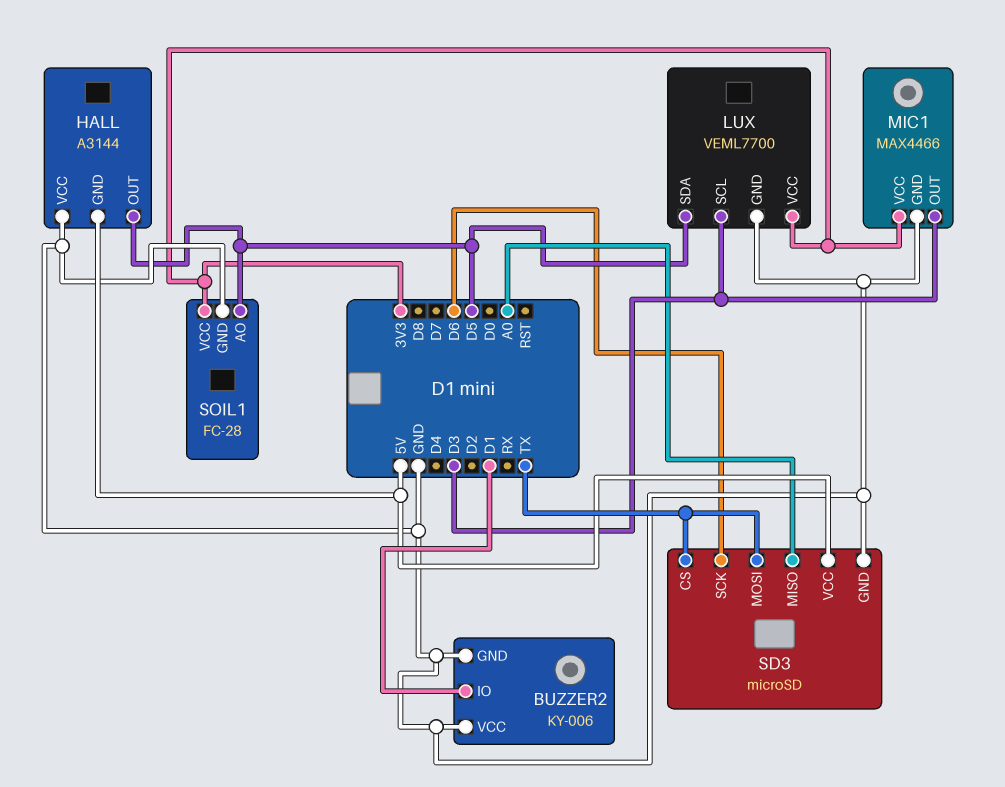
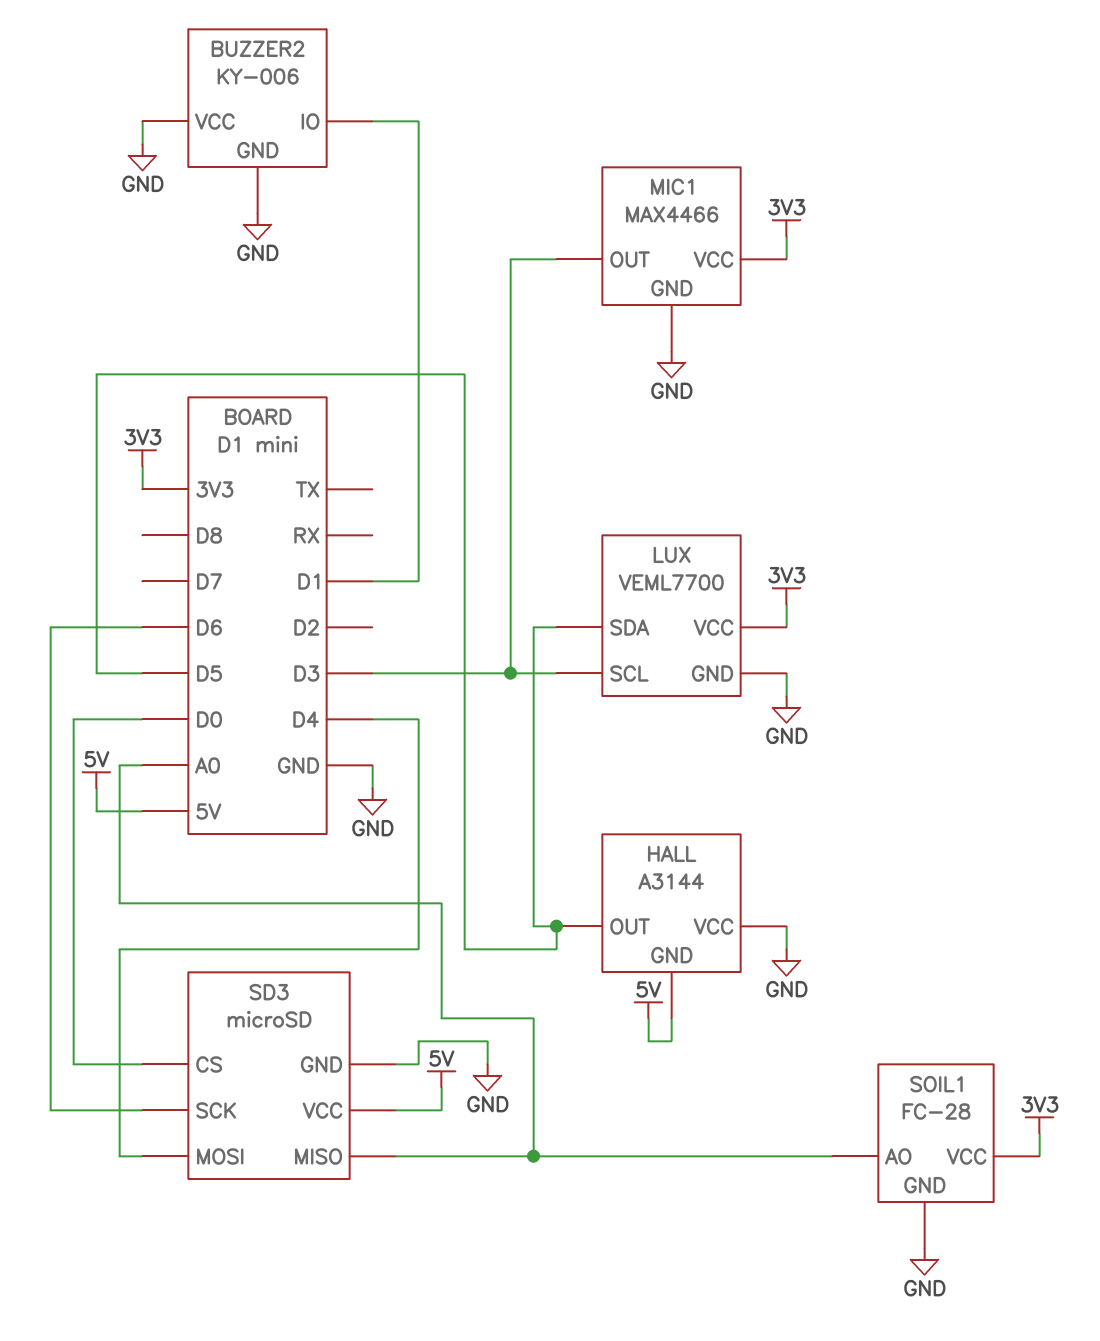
SD3 pin CS: TX -> D0
SD3 pin MOSI: TX -> D4
SOIL1 pin AO: D5 -> A0

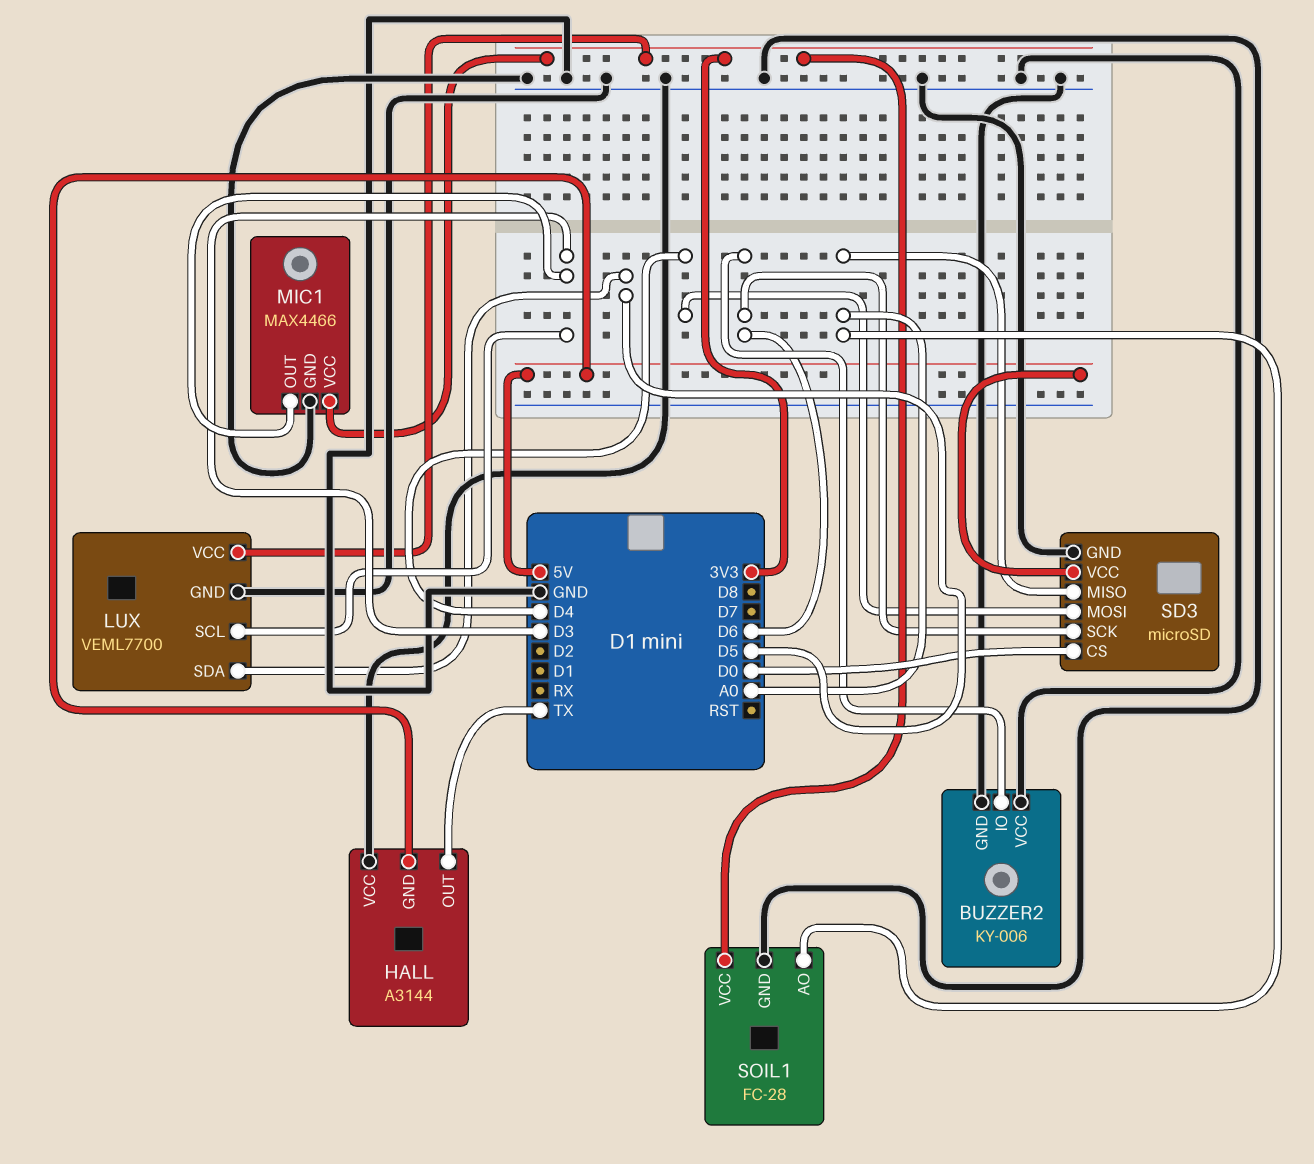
BUZZER2 pin IO: D1 -> D6
HALL pin OUT: D5 -> TX

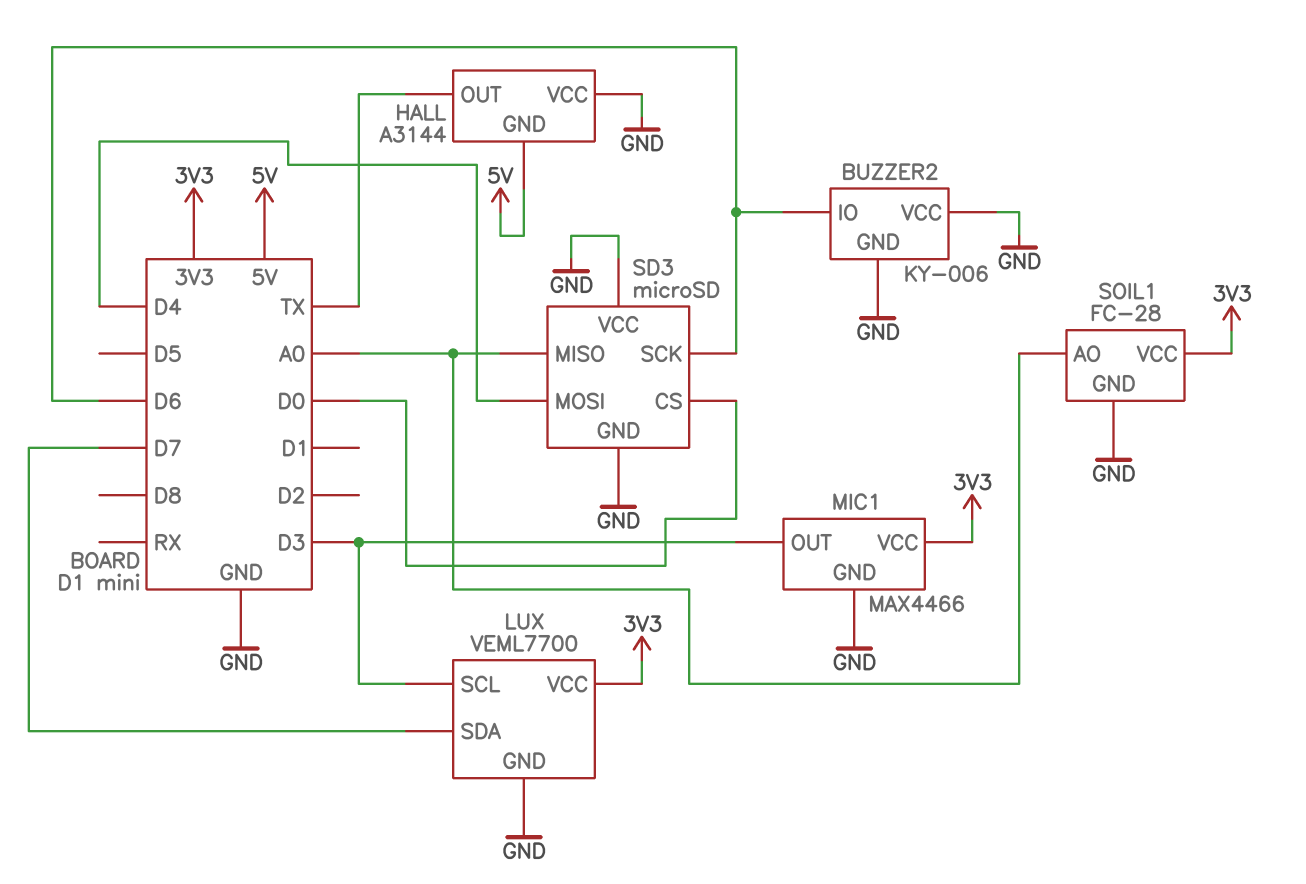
LUX pin SDA: D5 -> D7
SD3 pin VCC: 5V -> GND

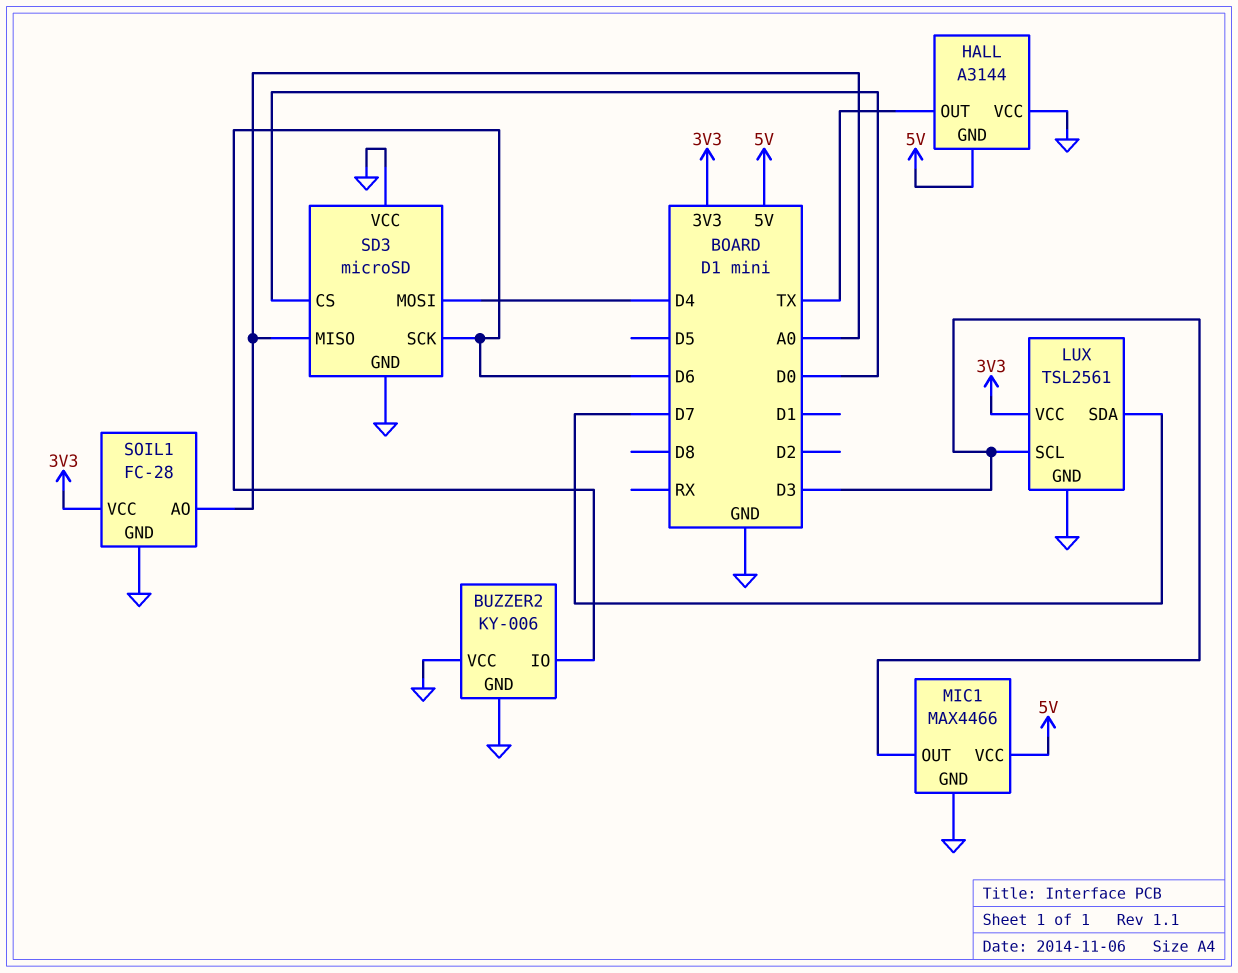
LUX: VEML7700 -> TSL2561
MIC1 pin VCC: 3V3 -> 5V

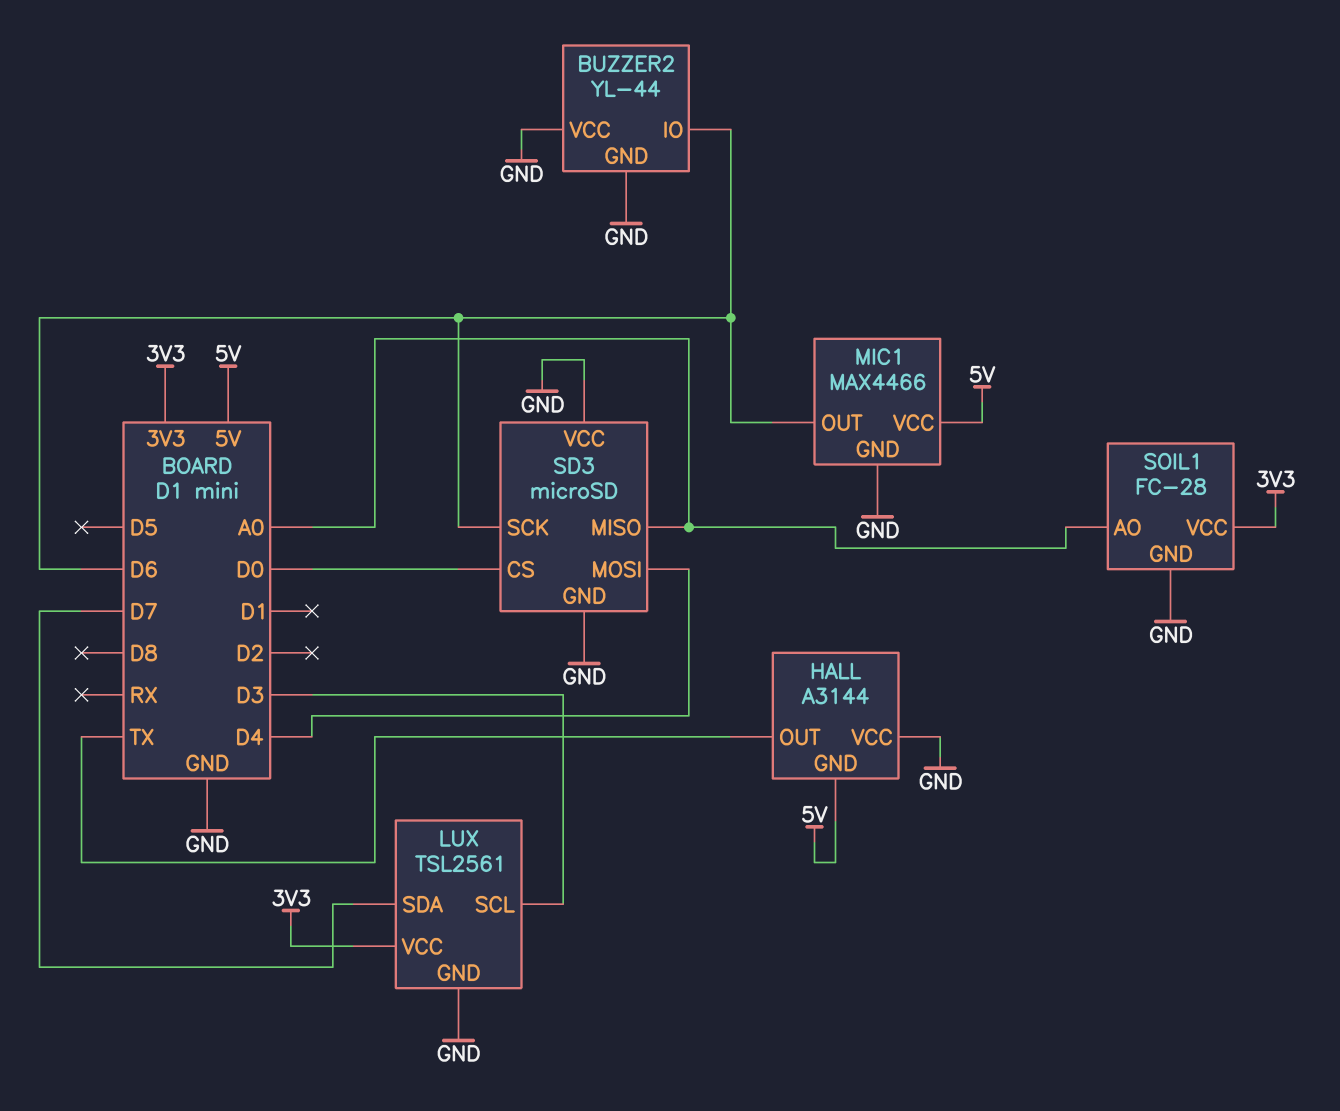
BUZZER2: KY-006 -> YL-44
MIC1 pin OUT: D3 -> D6

